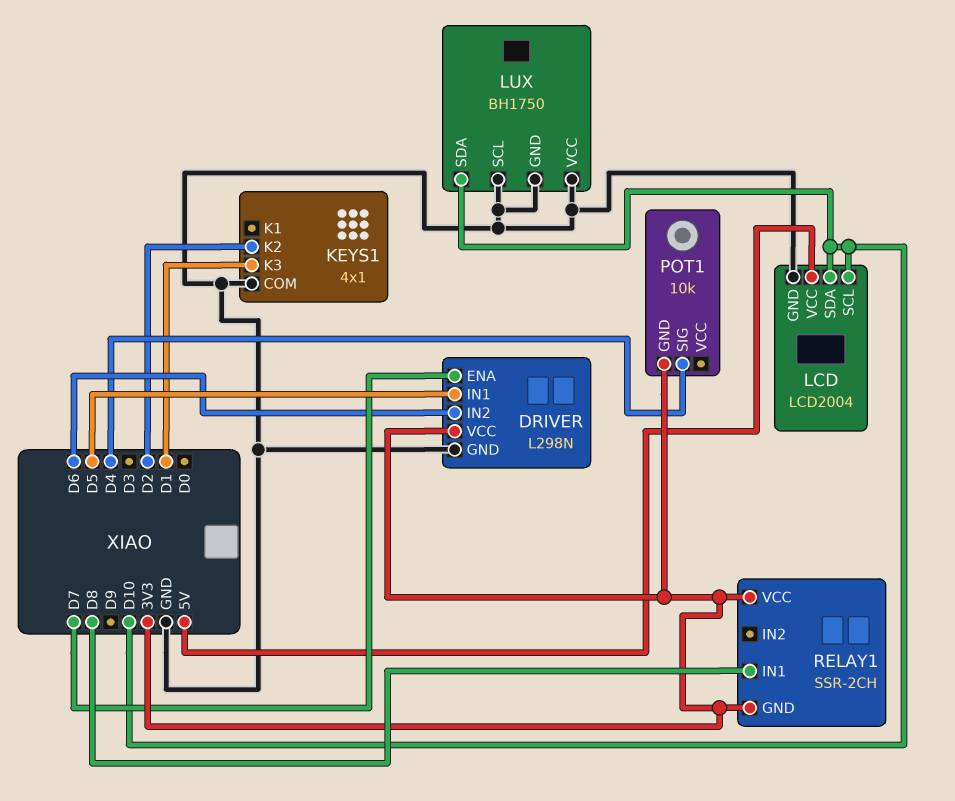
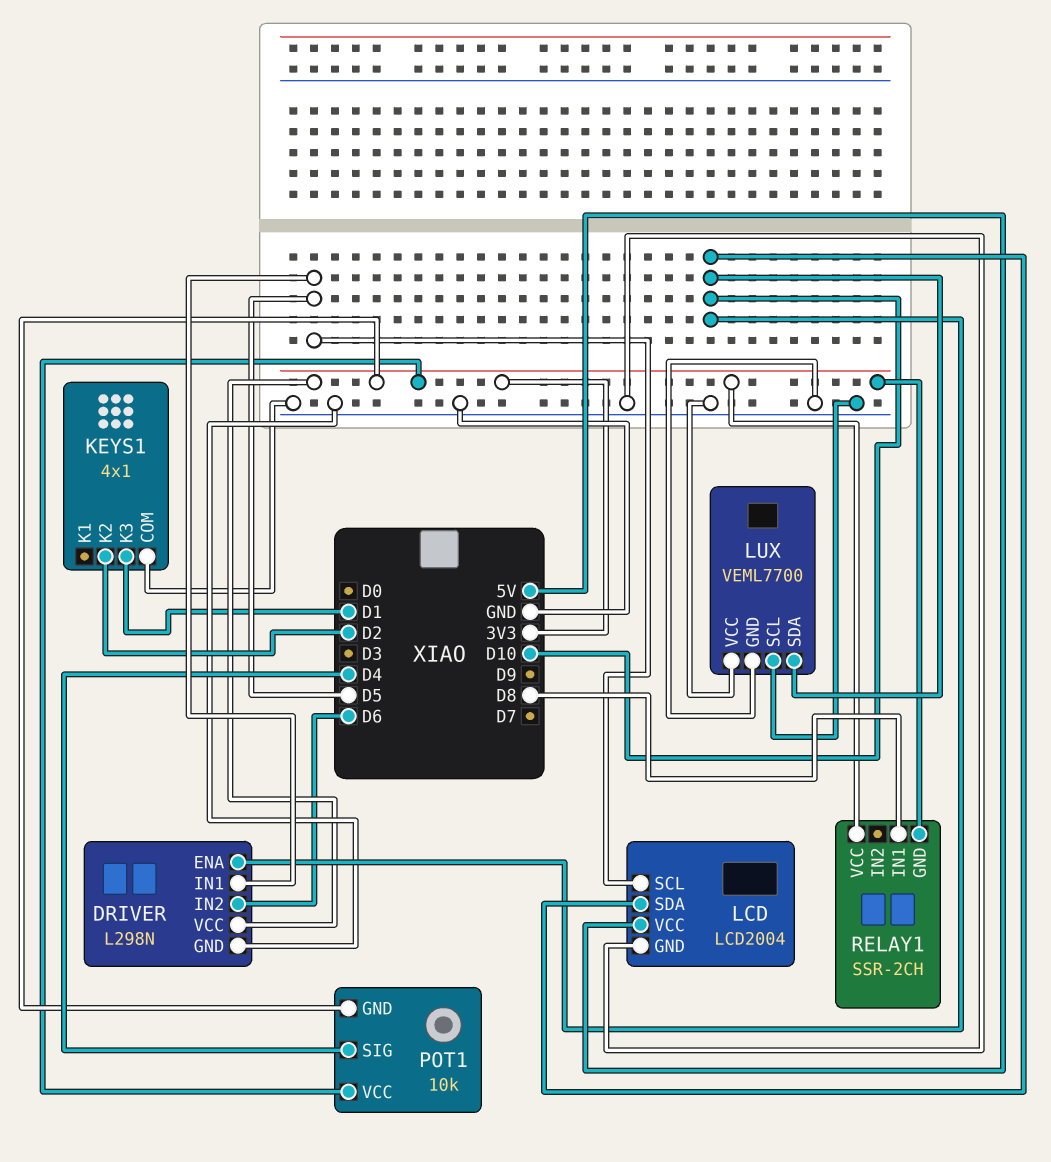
DRIVER pin ENA: D7 -> D10
LCD pin SCL: D10 -> D5
LUX: BH1750 -> VEML7700
POT1 pin VCC: none -> 3V3

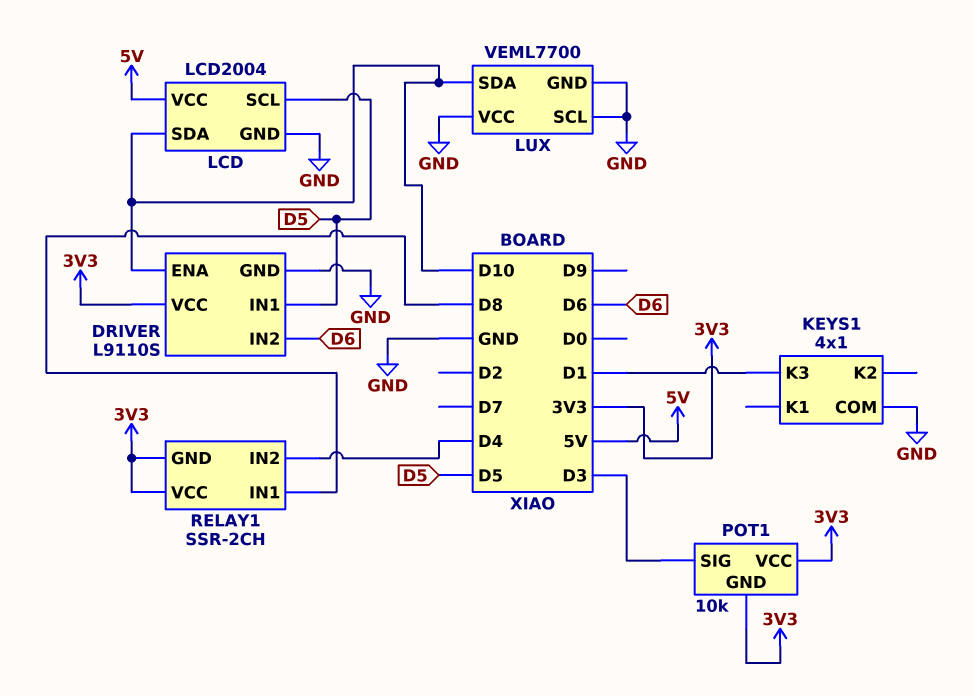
DRIVER: L298N -> L9110S
KEYS1 pin K2: D2 -> none
POT1 pin SIG: D4 -> D3
RELAY1 pin IN2: none -> D4

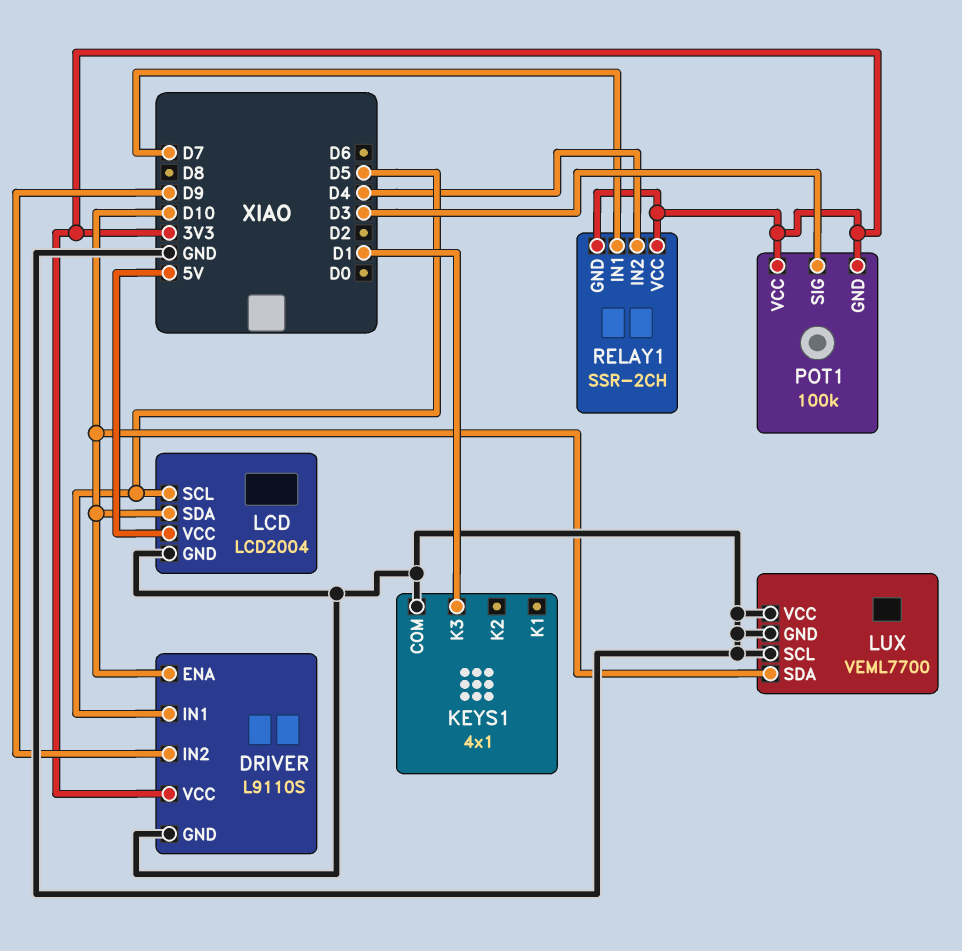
DRIVER pin IN2: D6 -> D9
POT1: 10k -> 100k
RELAY1 pin IN1: D8 -> D7

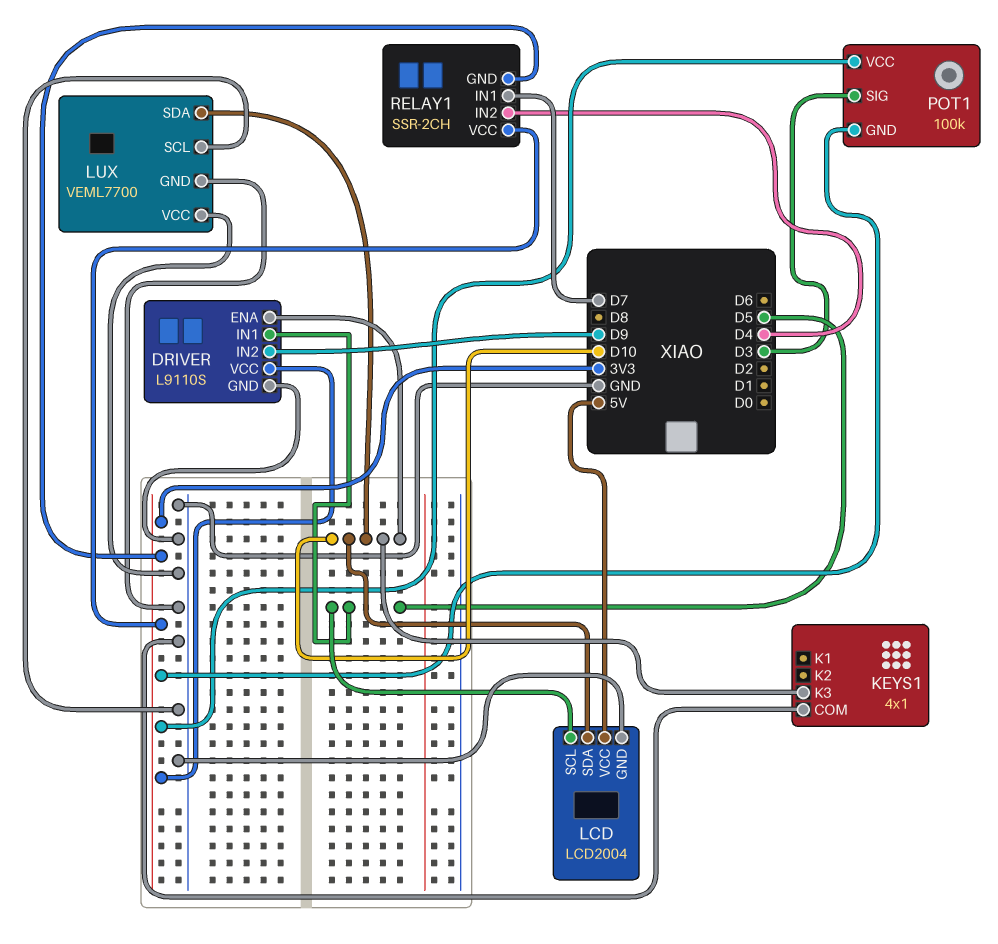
KEYS1 pin K3: D1 -> D10

